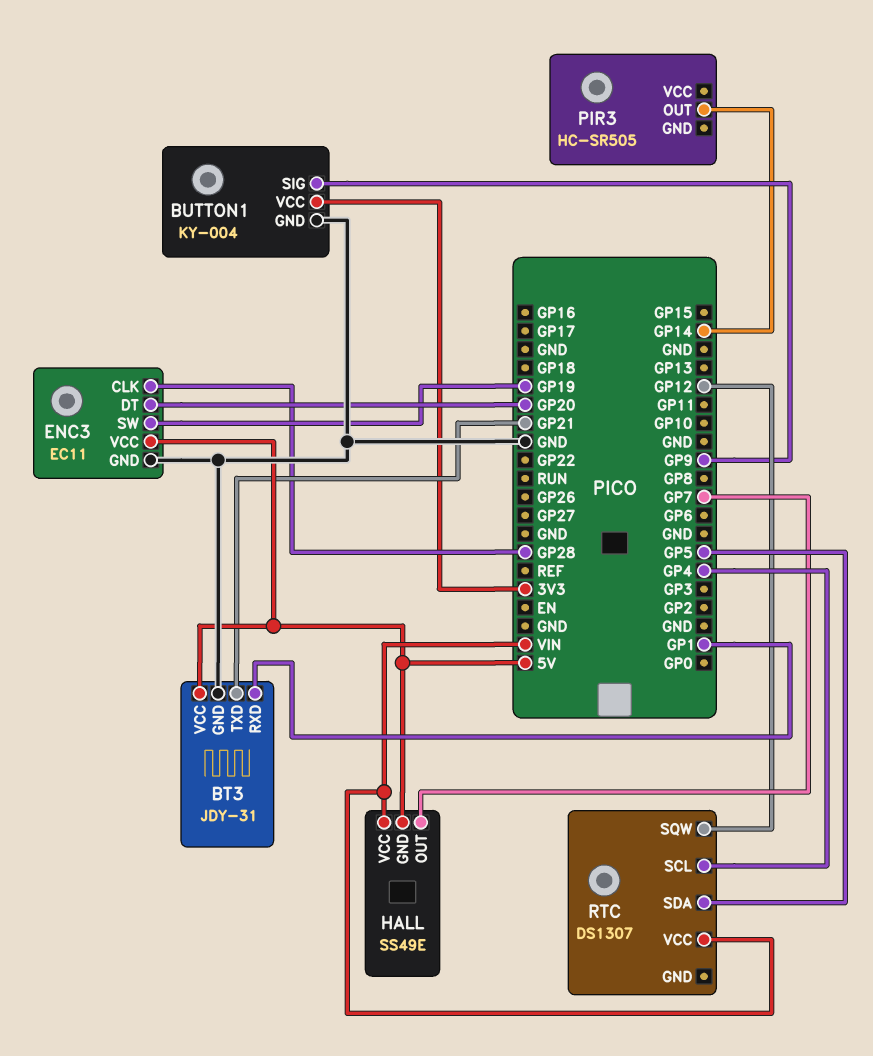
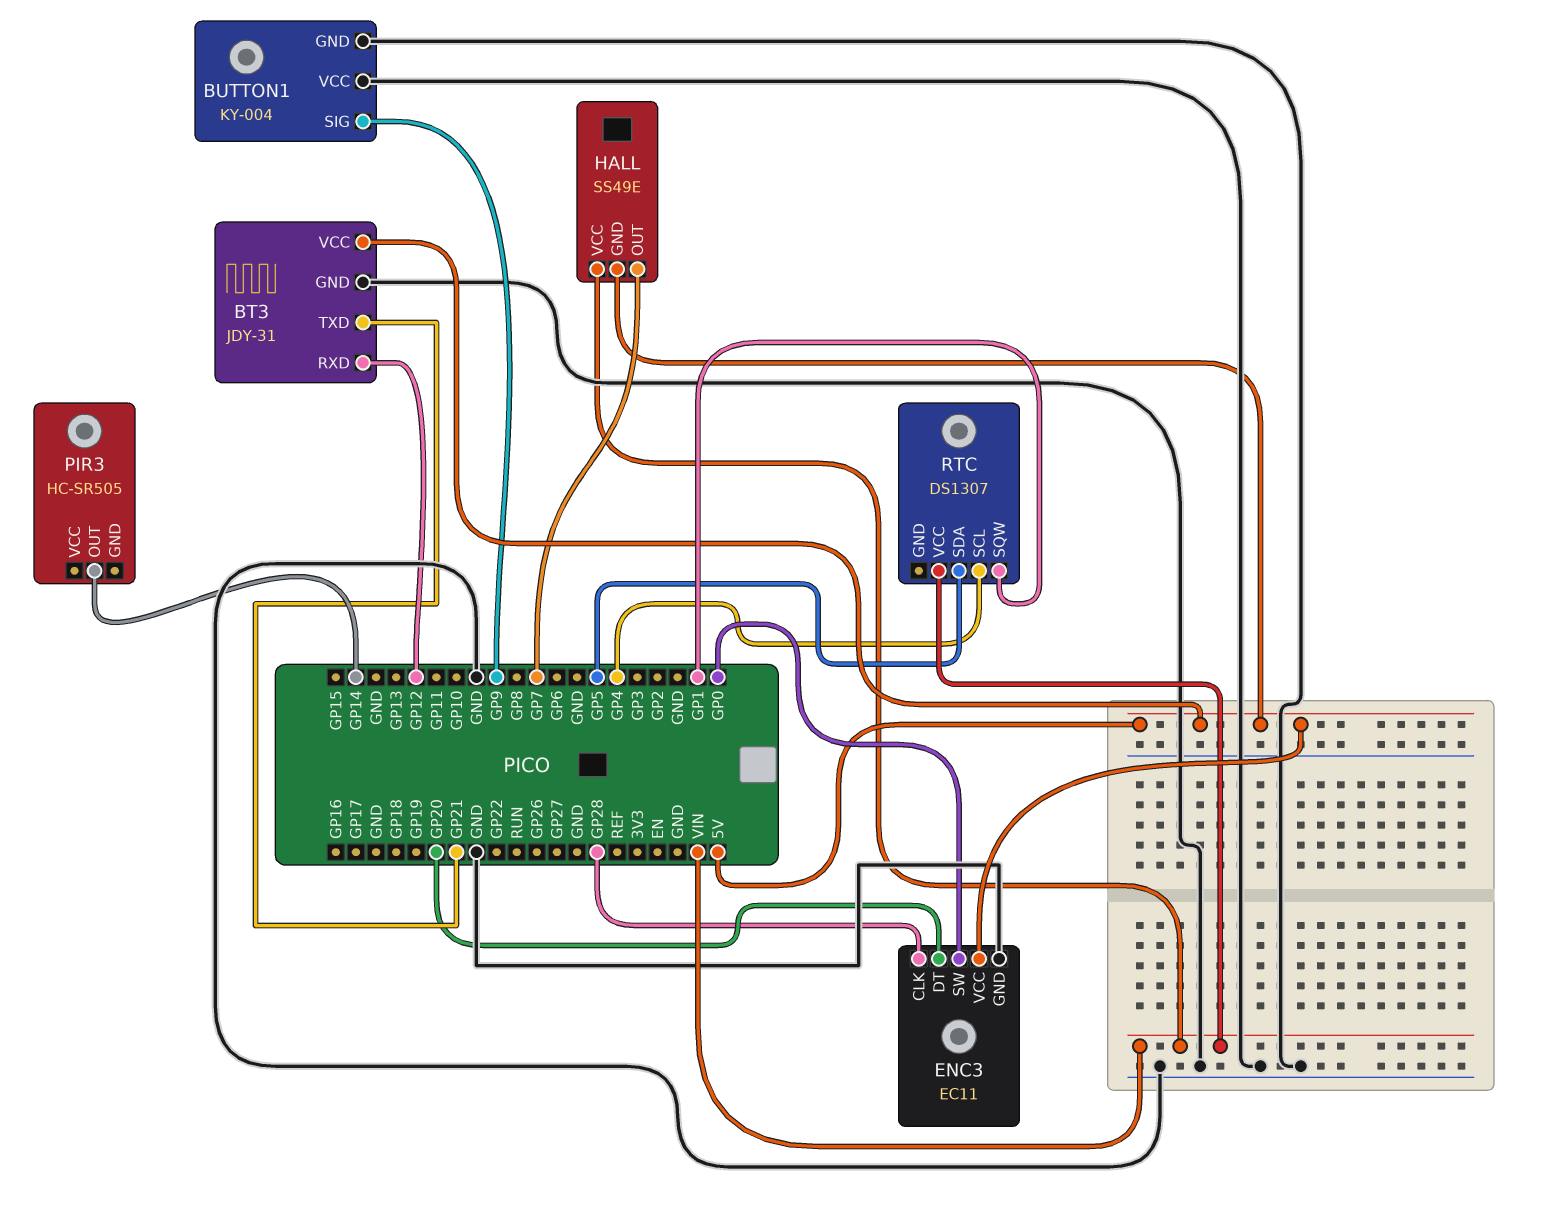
BT3 pin RXD: GP1 -> GP12
BUTTON1 pin VCC: 3V3 -> GND
ENC3 pin SW: GP19 -> GP0
RTC pin SQW: GP12 -> GP1

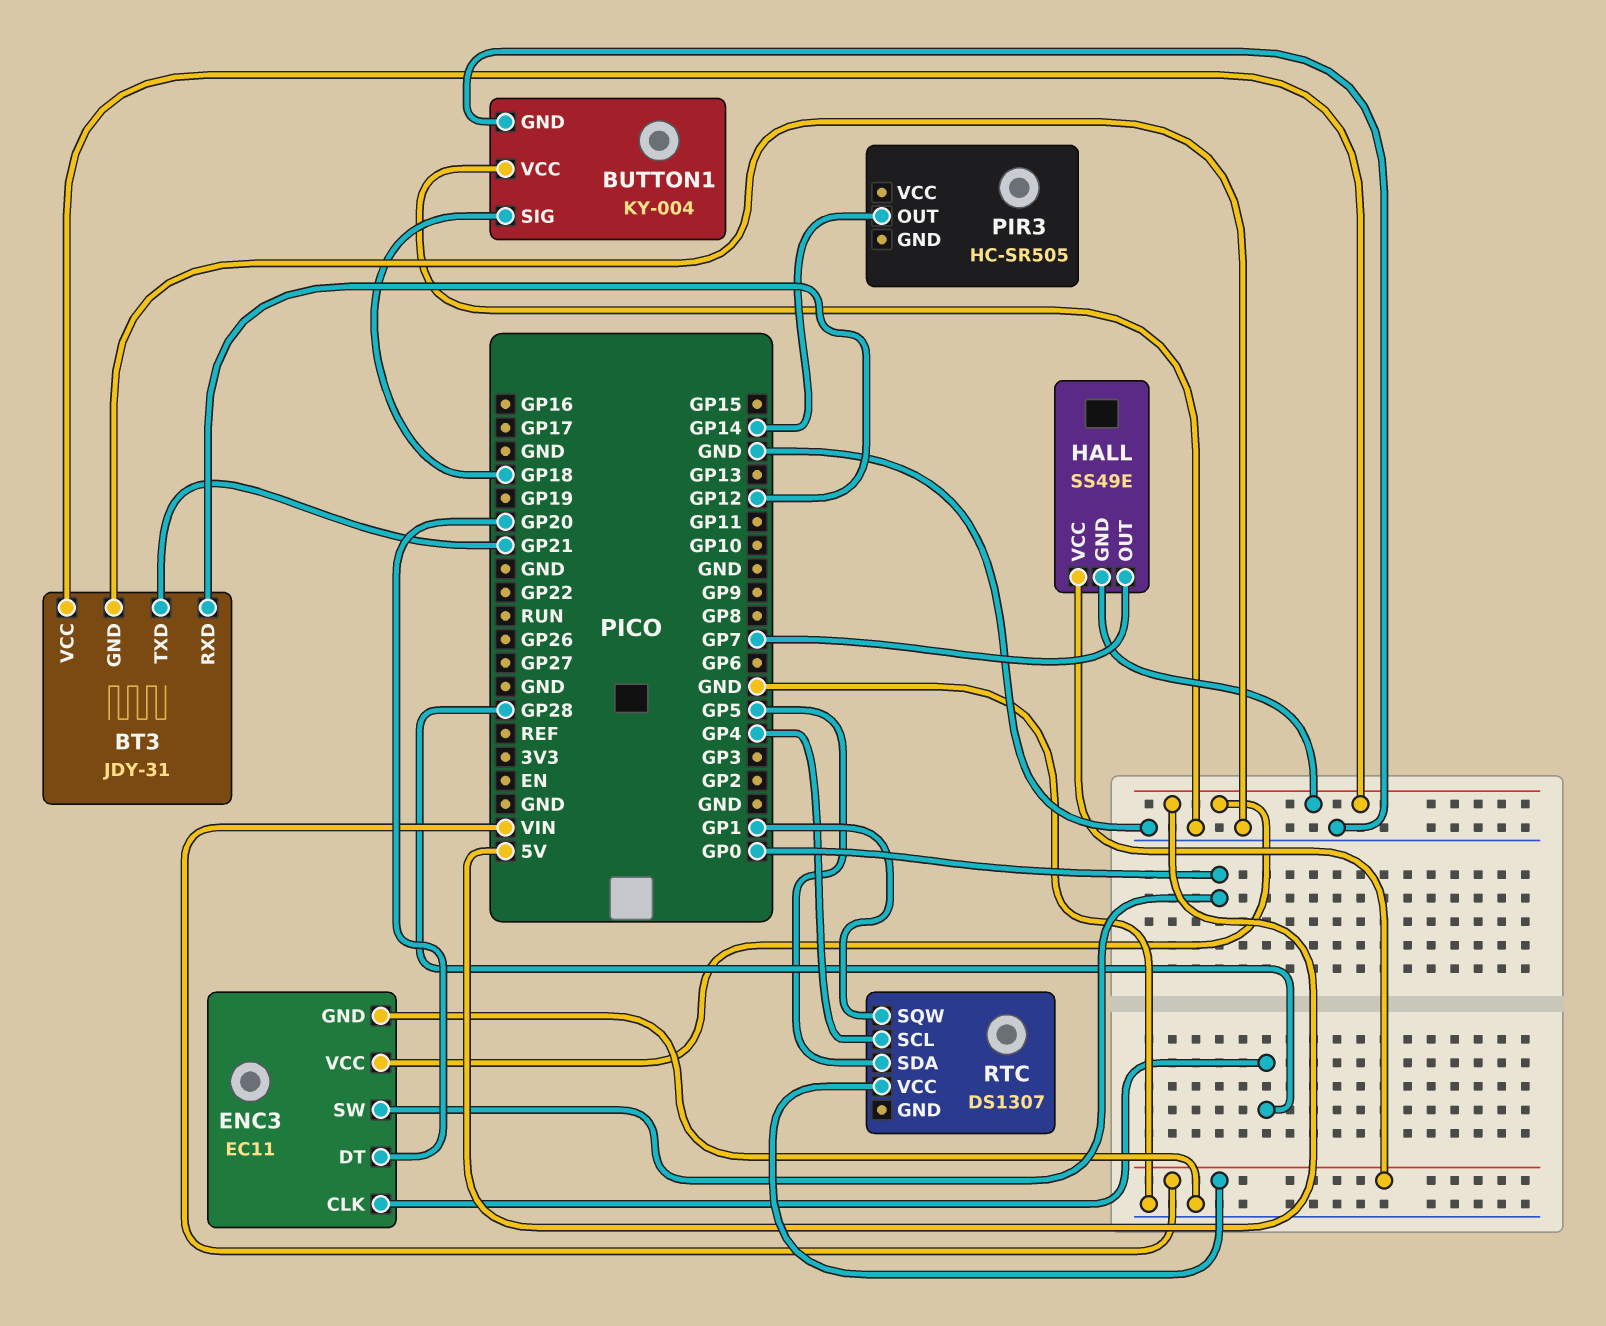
BUTTON1 pin SIG: GP9 -> GP18

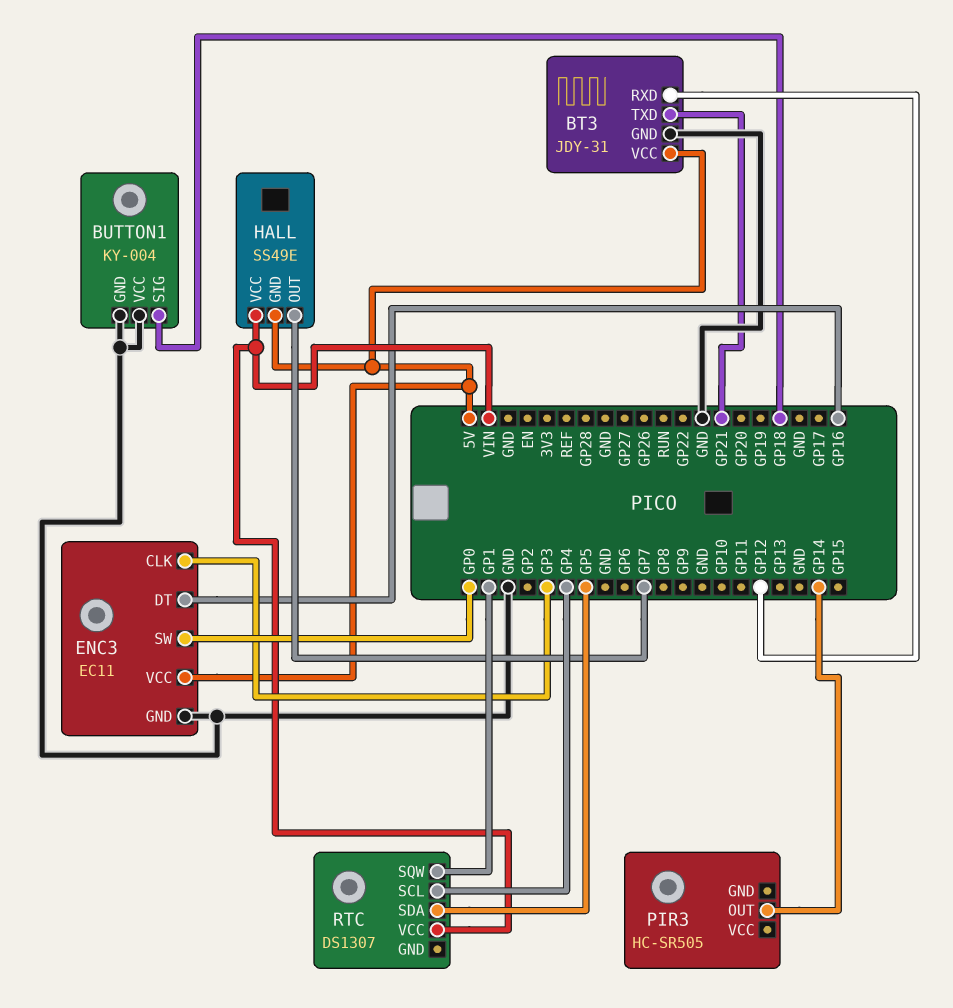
ENC3 pin CLK: GP28 -> GP3
ENC3 pin DT: GP20 -> GP16

